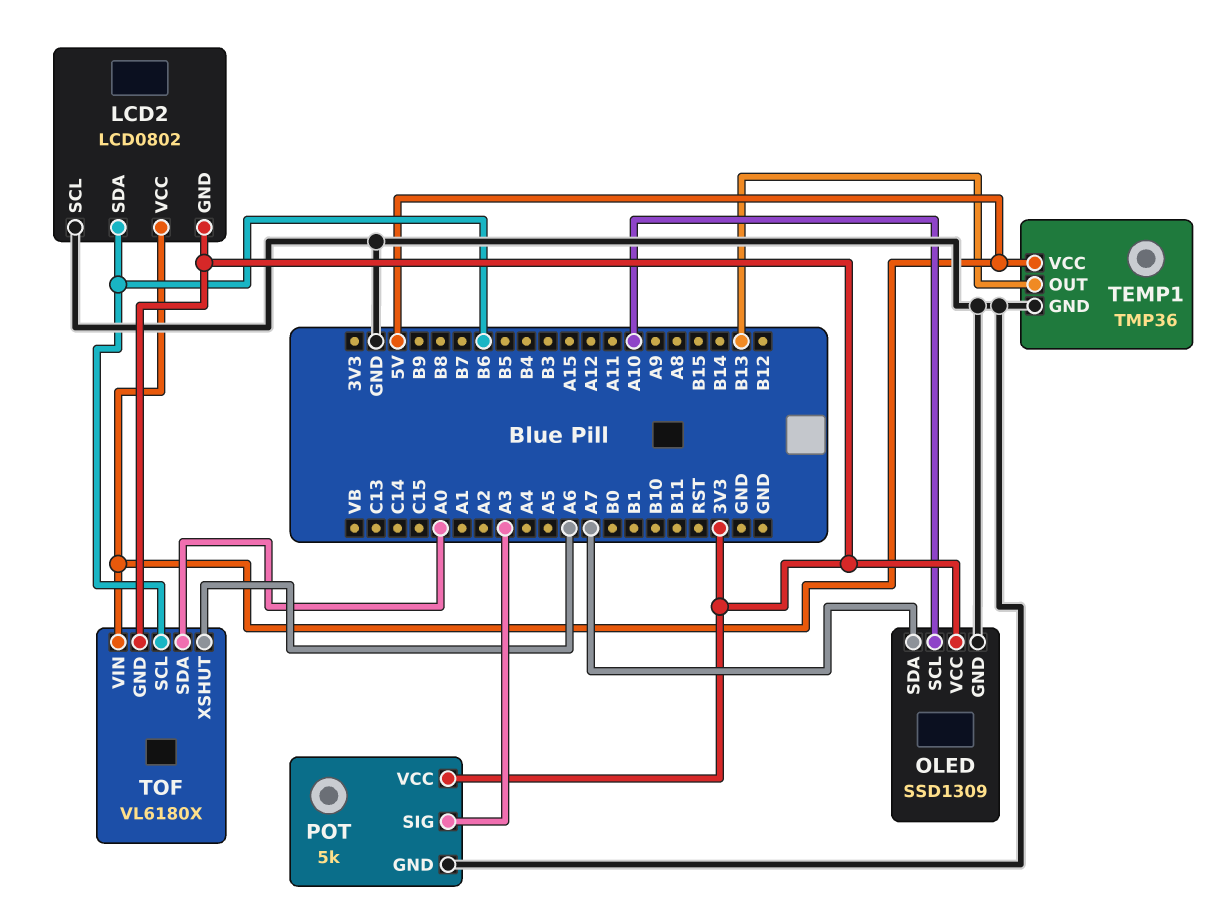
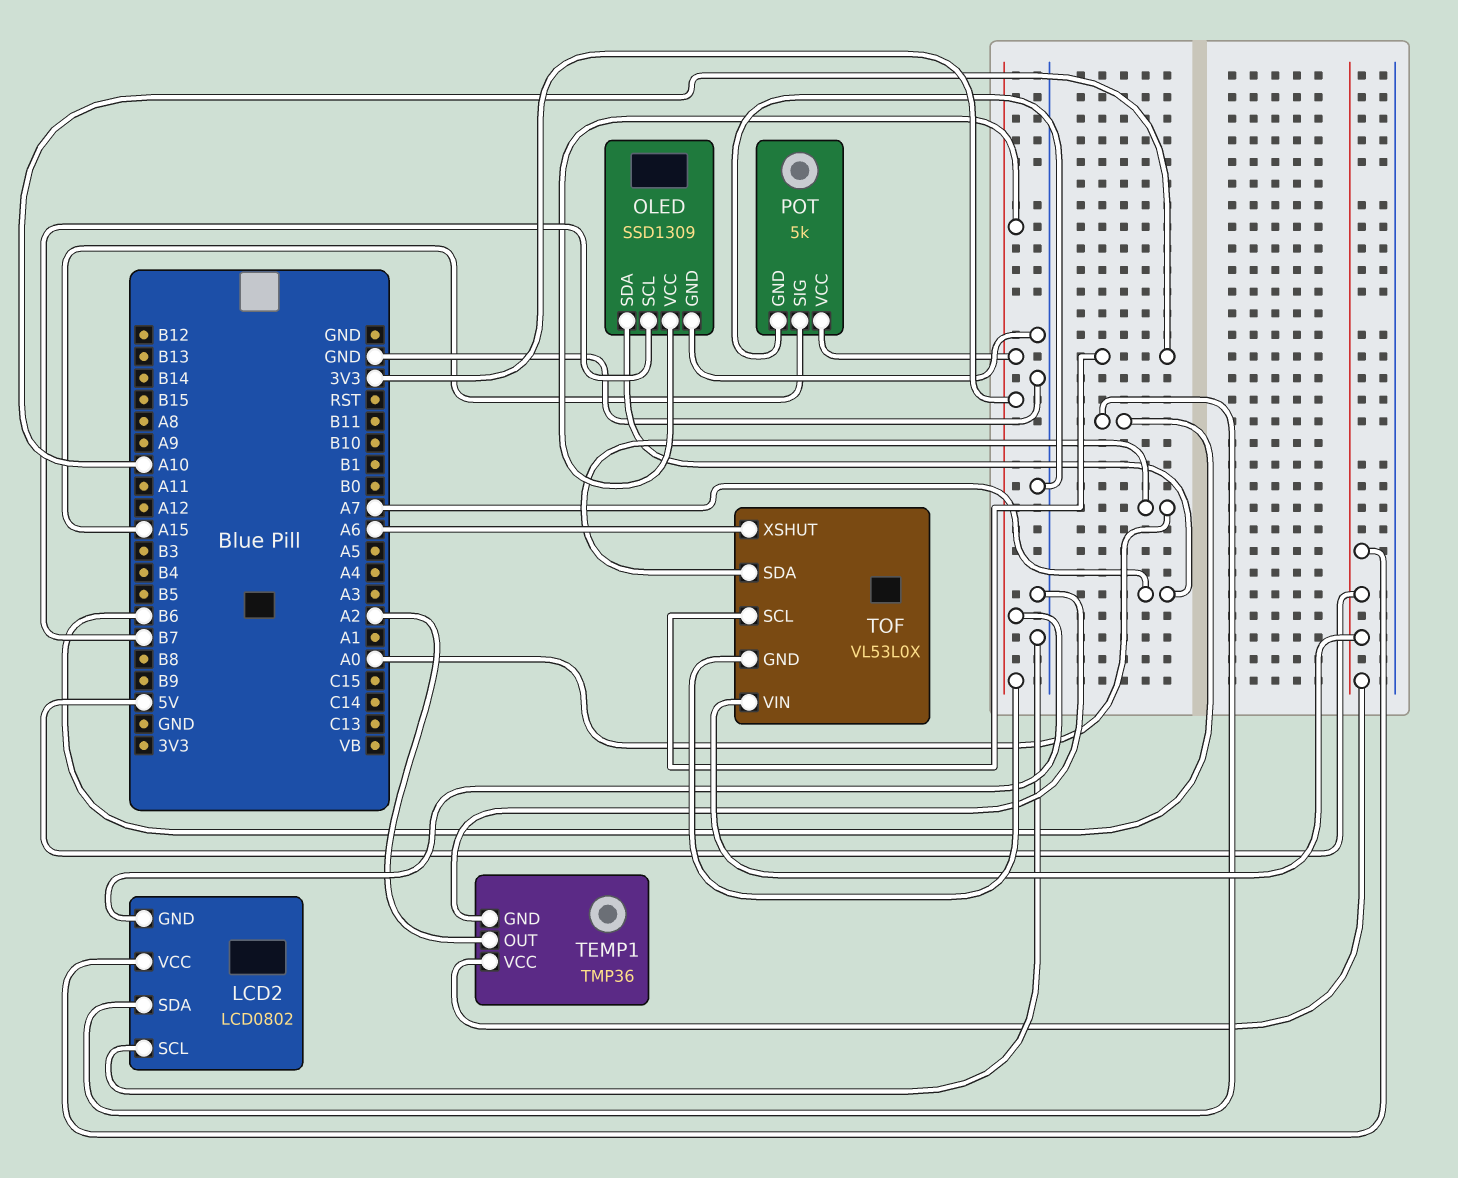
OLED pin SCL: A10 -> B7
POT pin SIG: A3 -> A15
TEMP1 pin OUT: B13 -> A2
TOF: VL6180X -> VL53L0X
TOF pin SCL: B6 -> A10

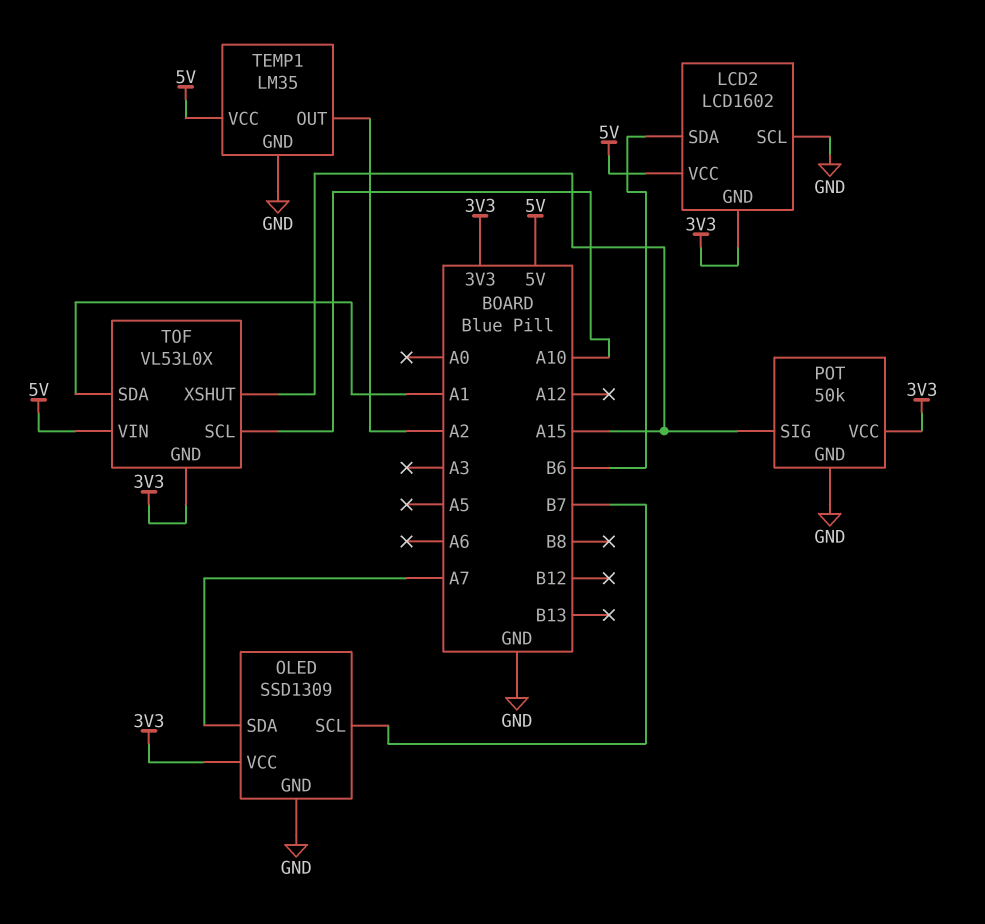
LCD2: LCD0802 -> LCD1602
POT: 5k -> 50k
TEMP1: TMP36 -> LM35
TOF pin SDA: A0 -> A1
TOF pin XSHUT: A6 -> A15

